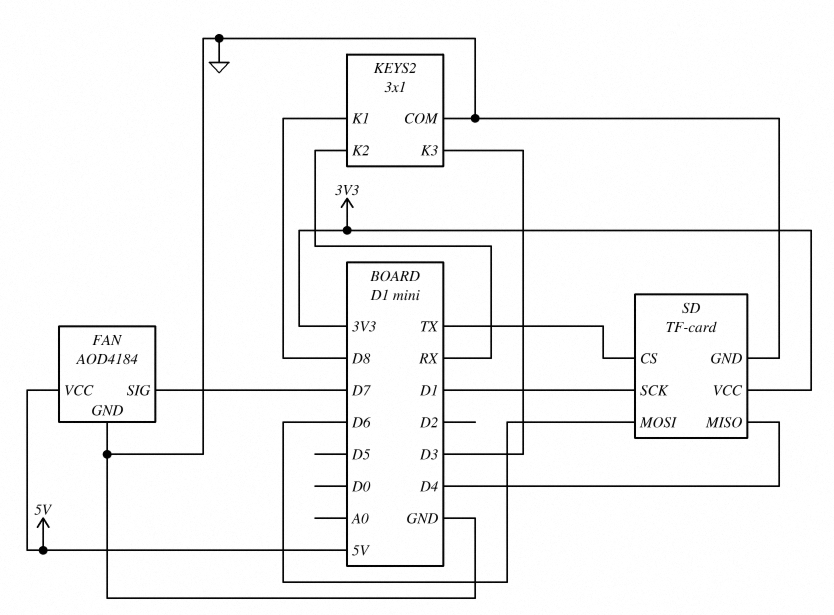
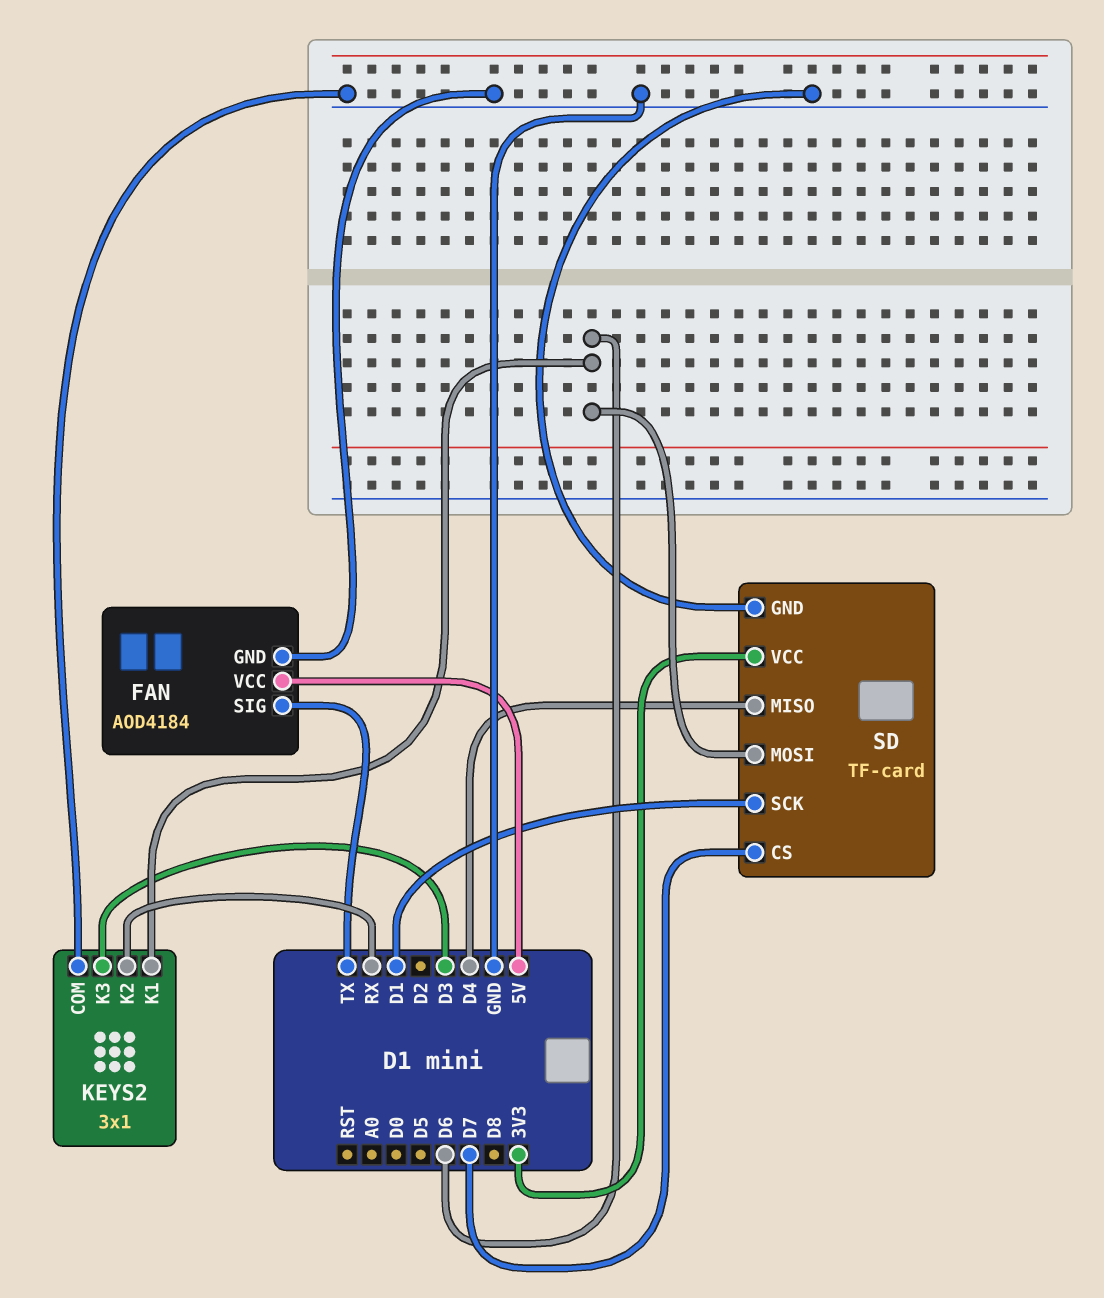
FAN pin SIG: D7 -> TX
KEYS2 pin K1: D8 -> D6
SD pin CS: TX -> D7

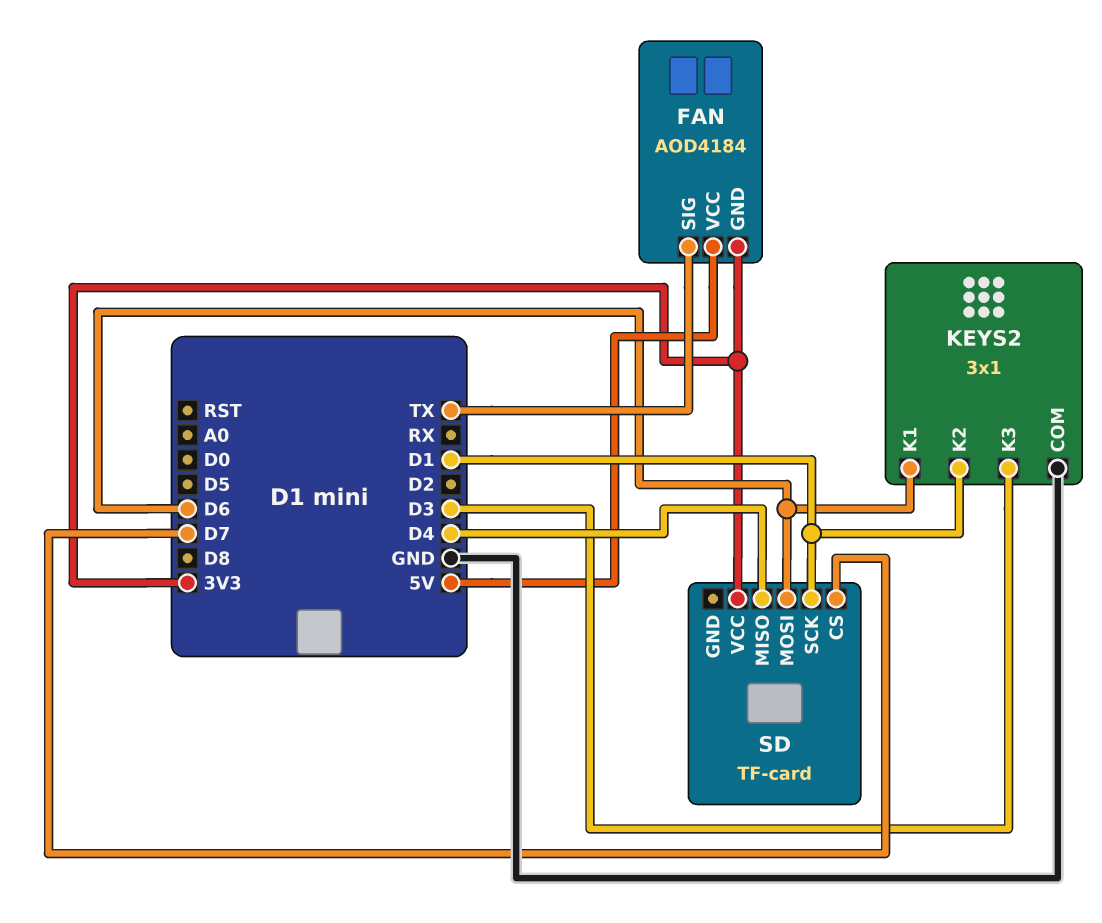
FAN pin GND: GND -> 3V3
KEYS2 pin K2: RX -> D1
SD pin GND: GND -> none

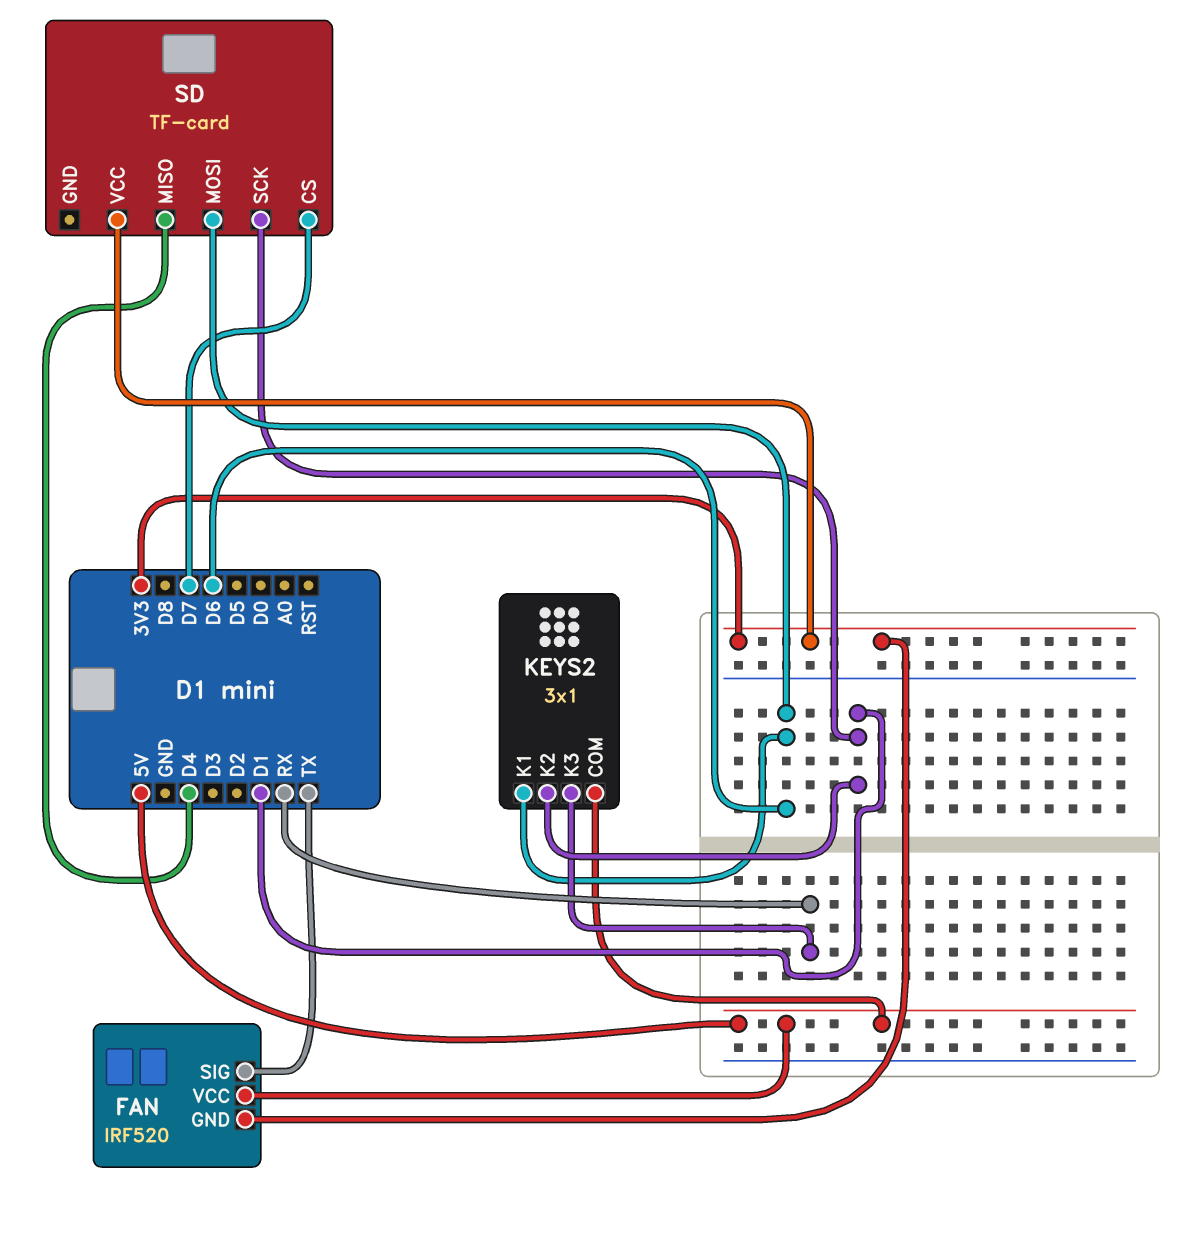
FAN: AOD4184 -> IRF520
KEYS2 pin COM: GND -> 5V
KEYS2 pin K3: D3 -> RX

